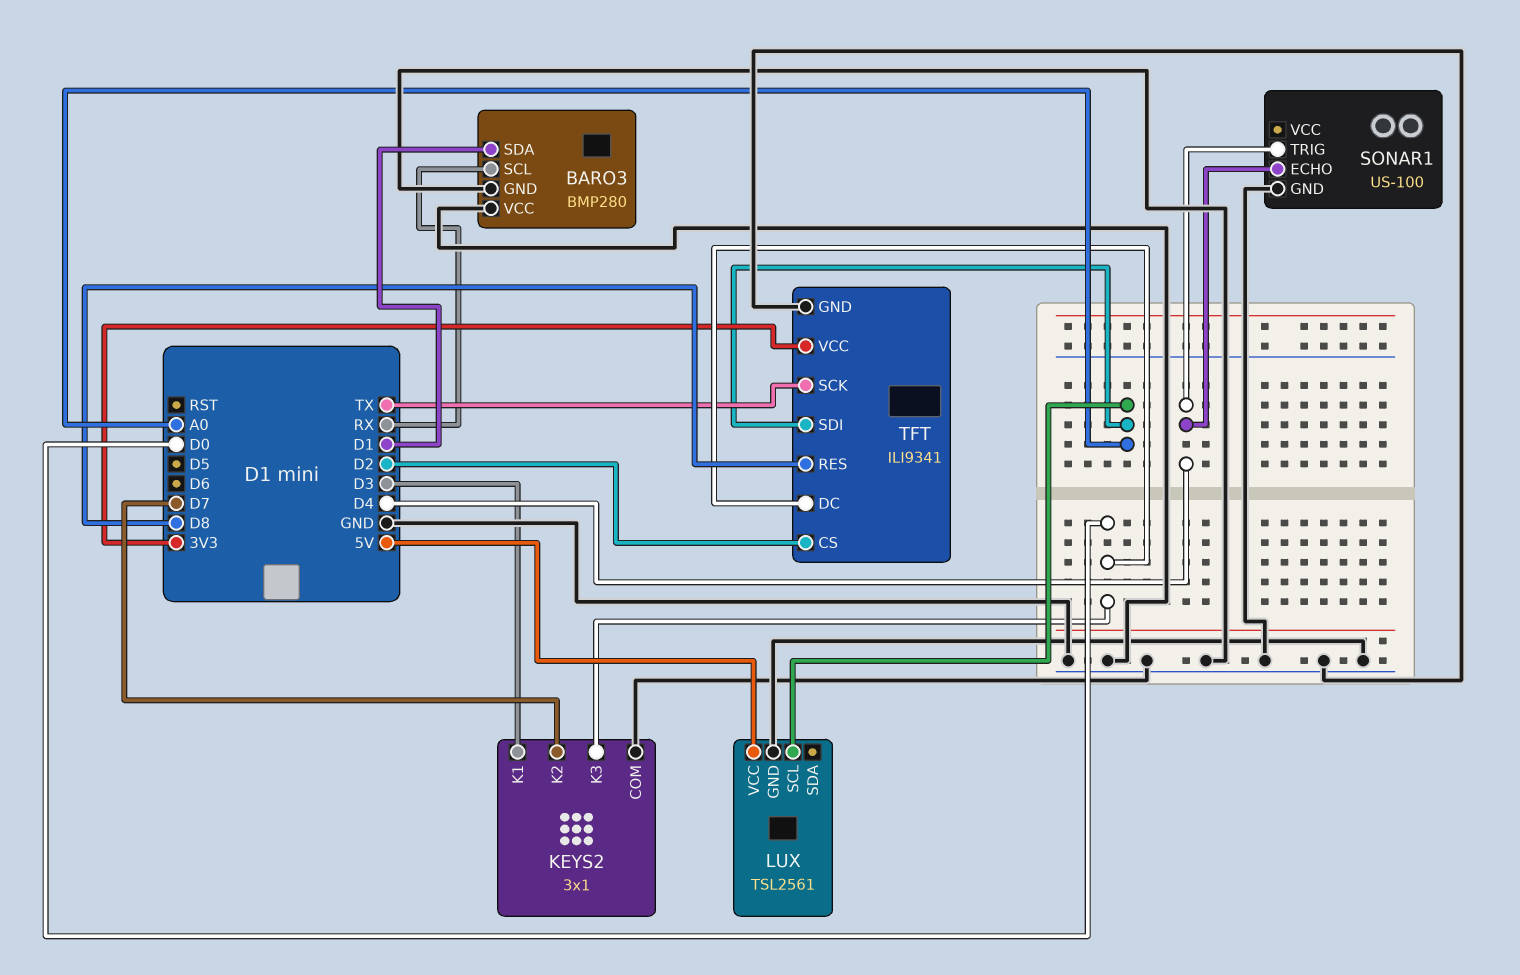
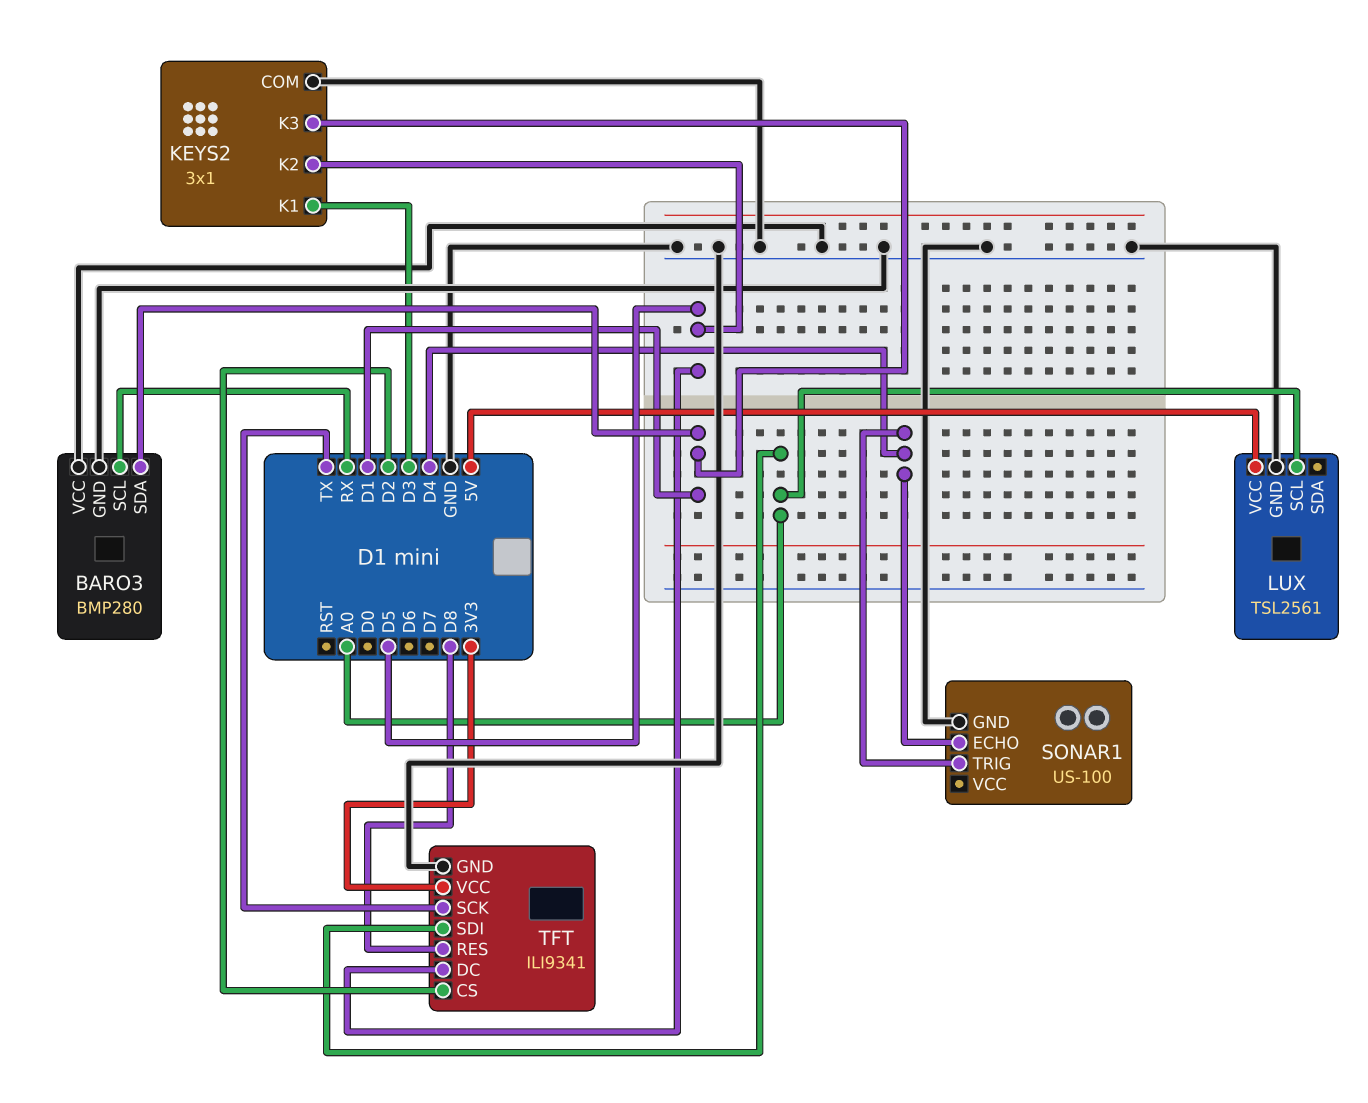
KEYS2 pin K2: D7 -> D5
KEYS2 pin K3: D0 -> D1
TFT pin DC: D0 -> D5

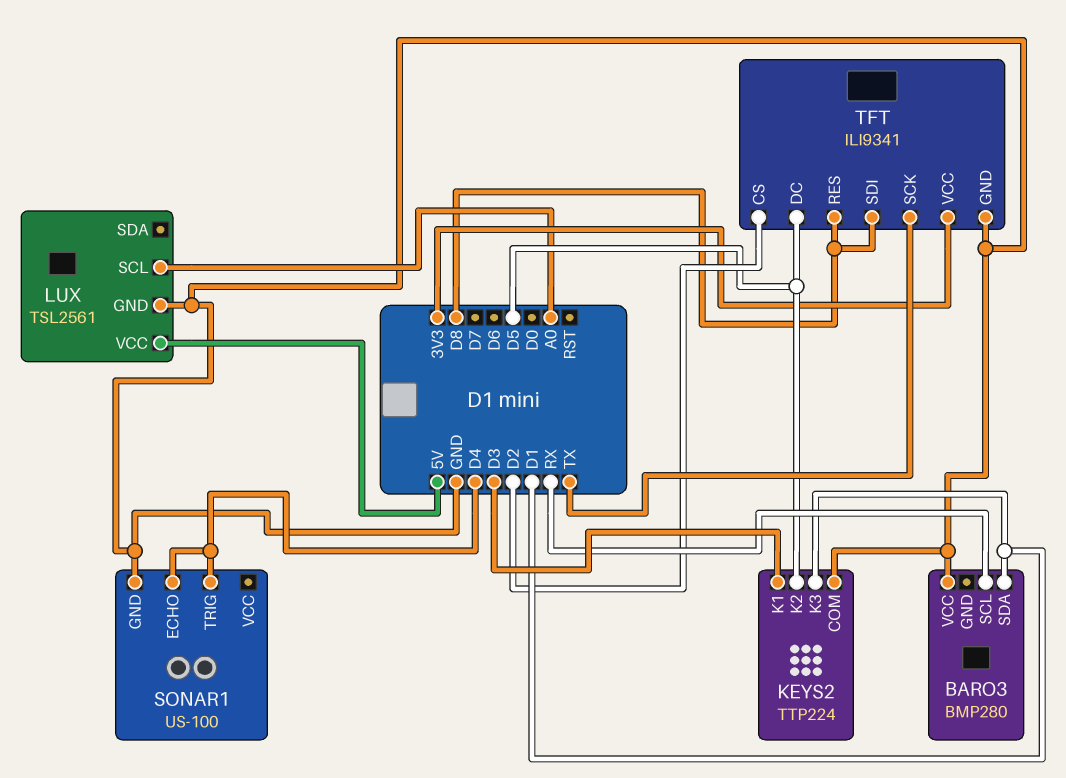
BARO3 pin GND: GND -> none
KEYS2: 3x1 -> TTP224
TFT pin SDI: A0 -> D8

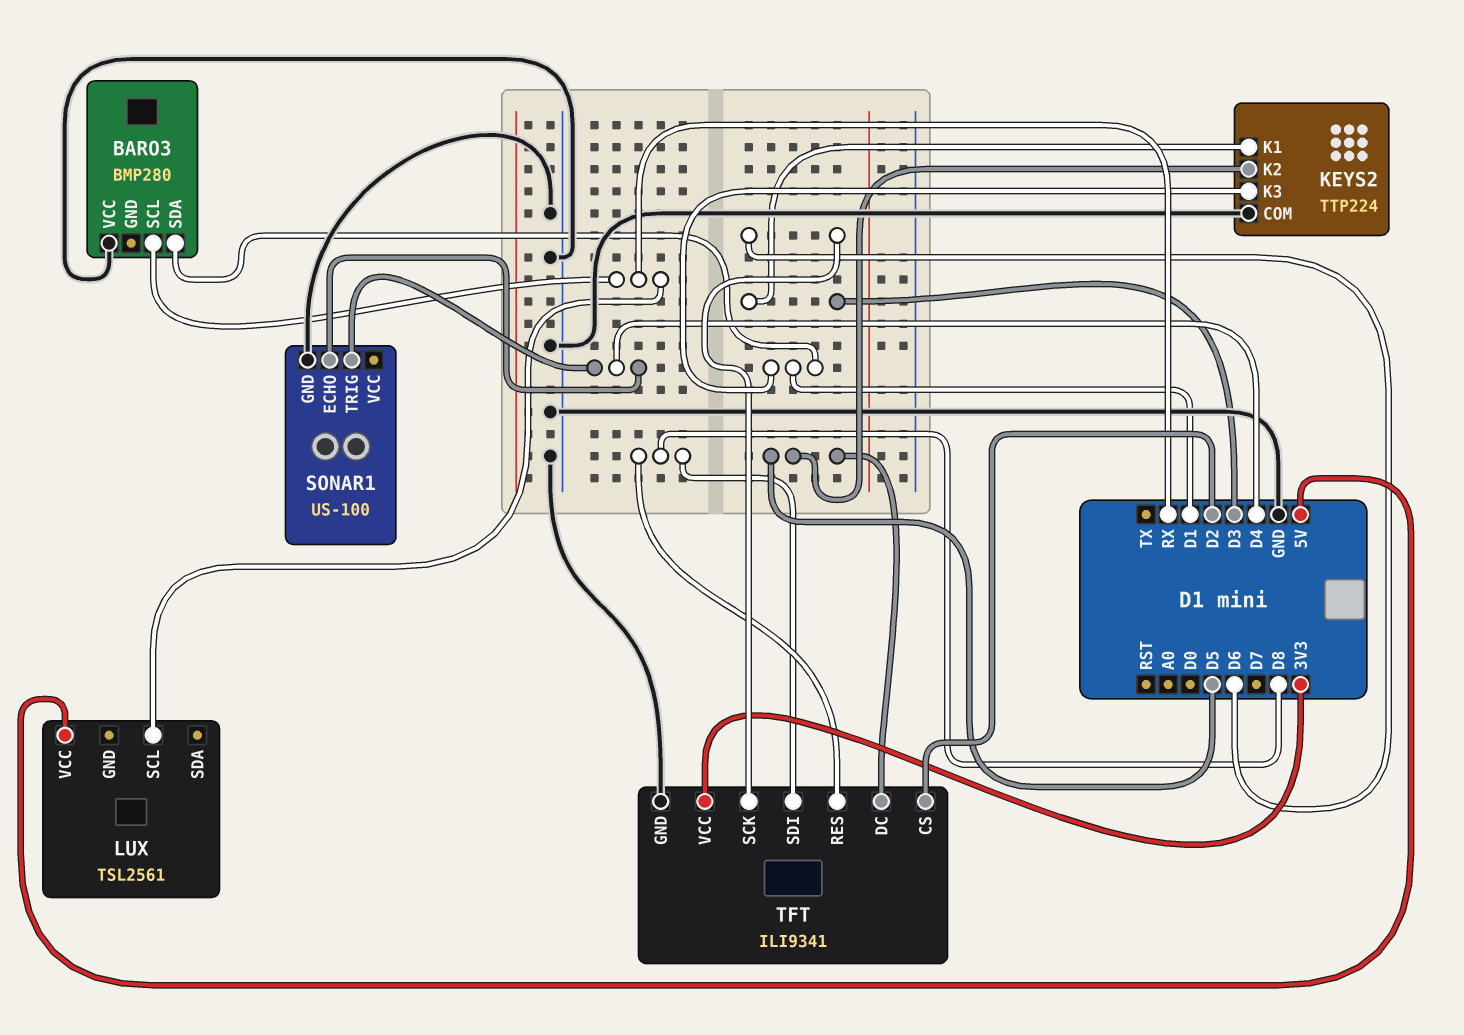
LUX pin GND: GND -> none
LUX pin SCL: A0 -> RX
TFT pin SCK: TX -> D6

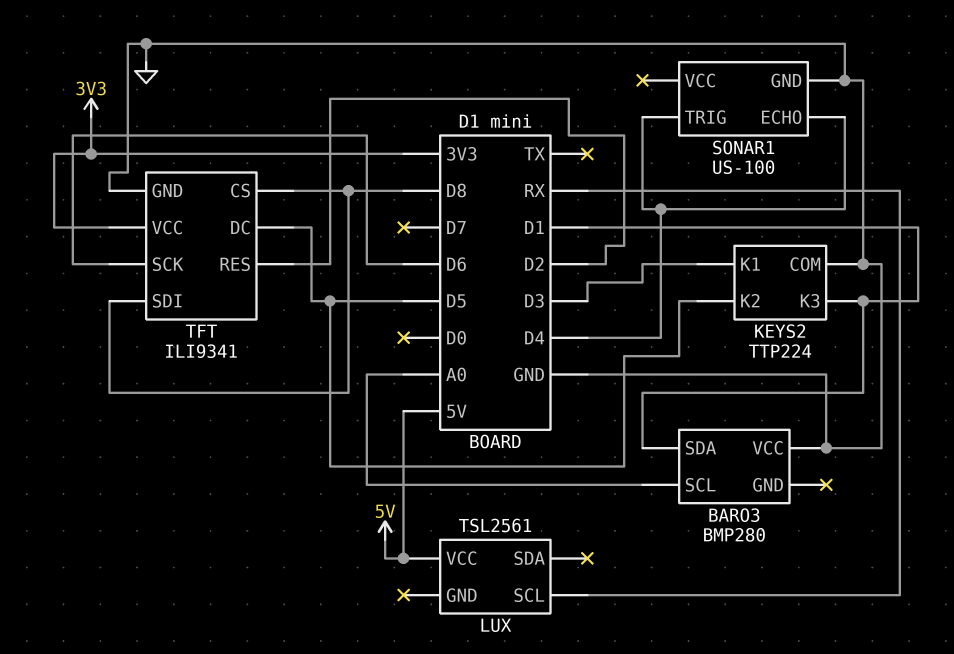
BARO3 pin SCL: RX -> A0
TFT pin CS: D2 -> D8
TFT pin RES: D8 -> D2

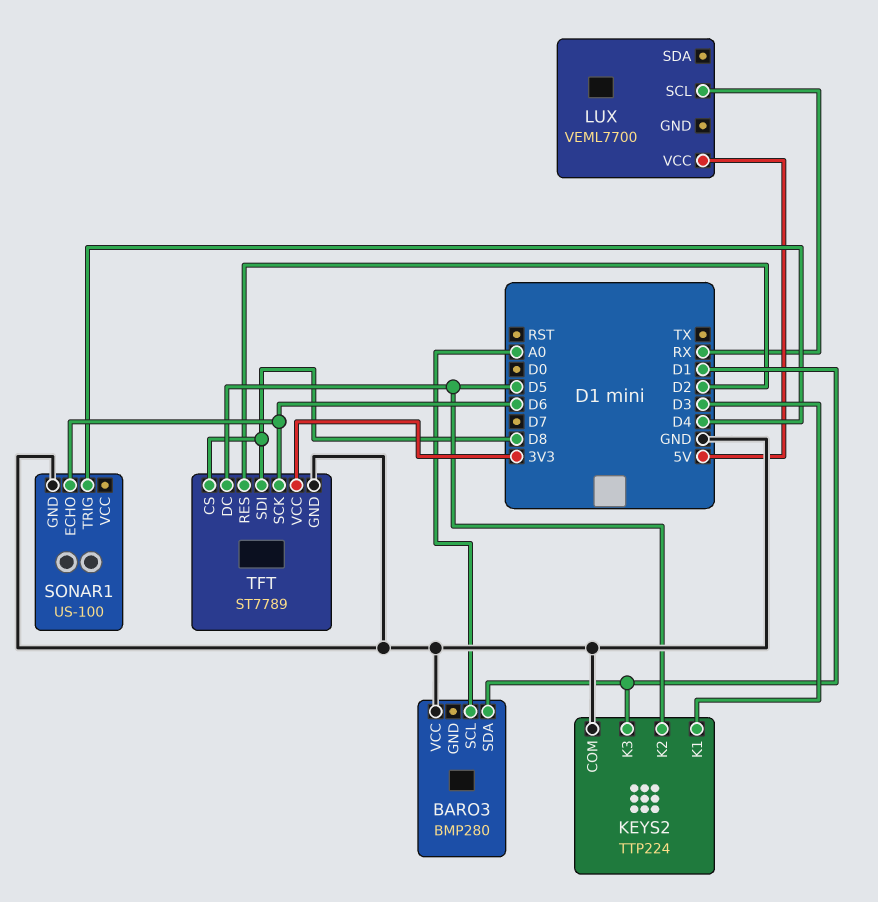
LUX: TSL2561 -> VEML7700
SONAR1 pin ECHO: D4 -> D6
TFT: ILI9341 -> ST7789

